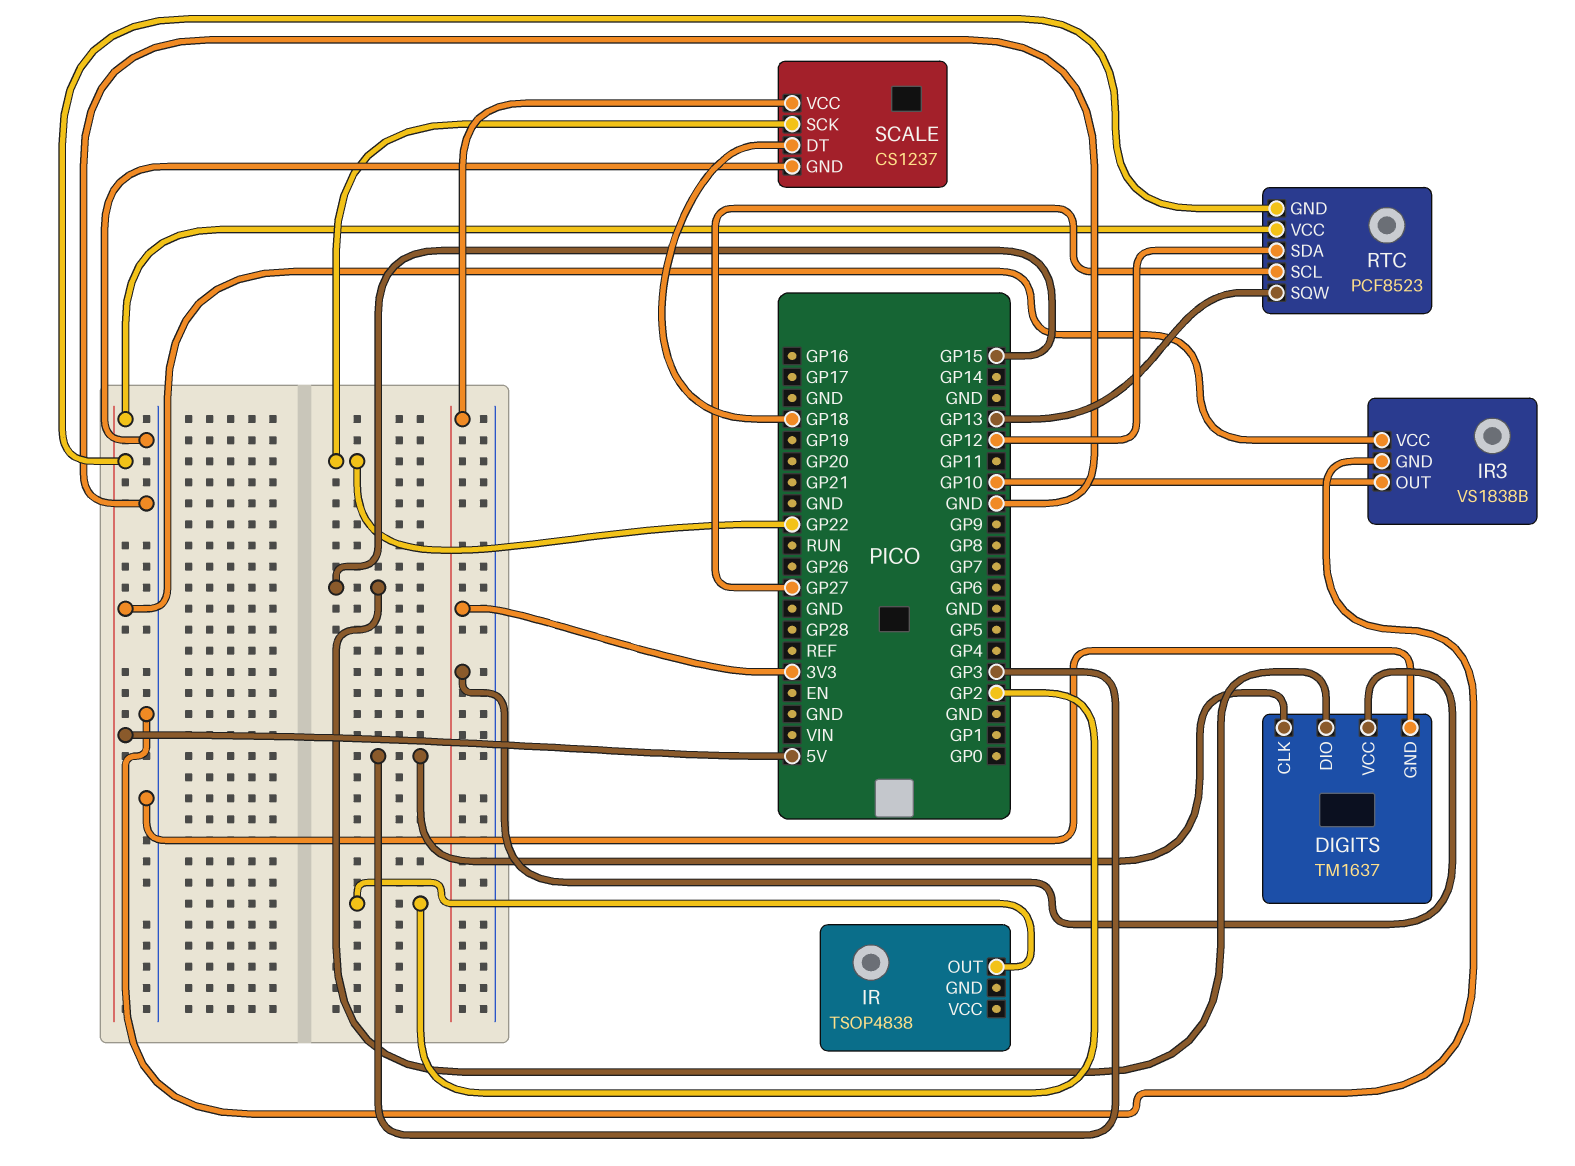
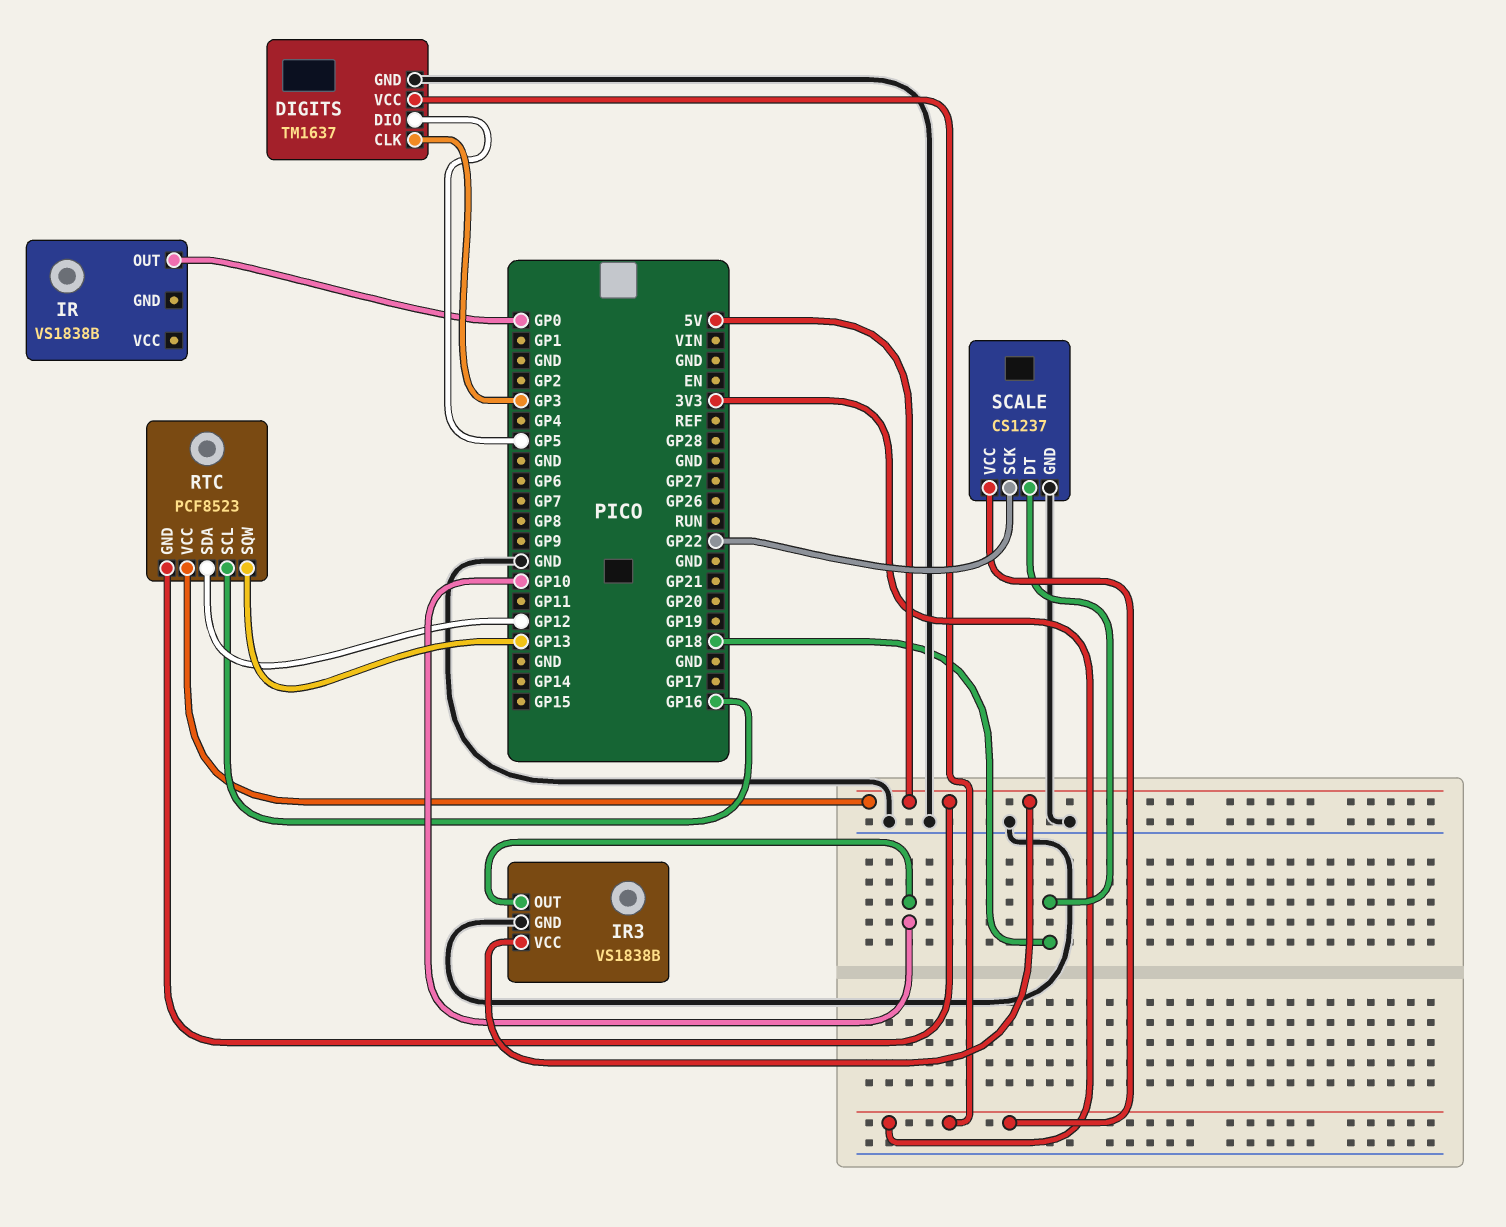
DIGITS pin DIO: GP15 -> GP5
IR: TSOP4838 -> VS1838B
IR pin OUT: GP2 -> GP0
RTC pin SCL: GP27 -> GP16

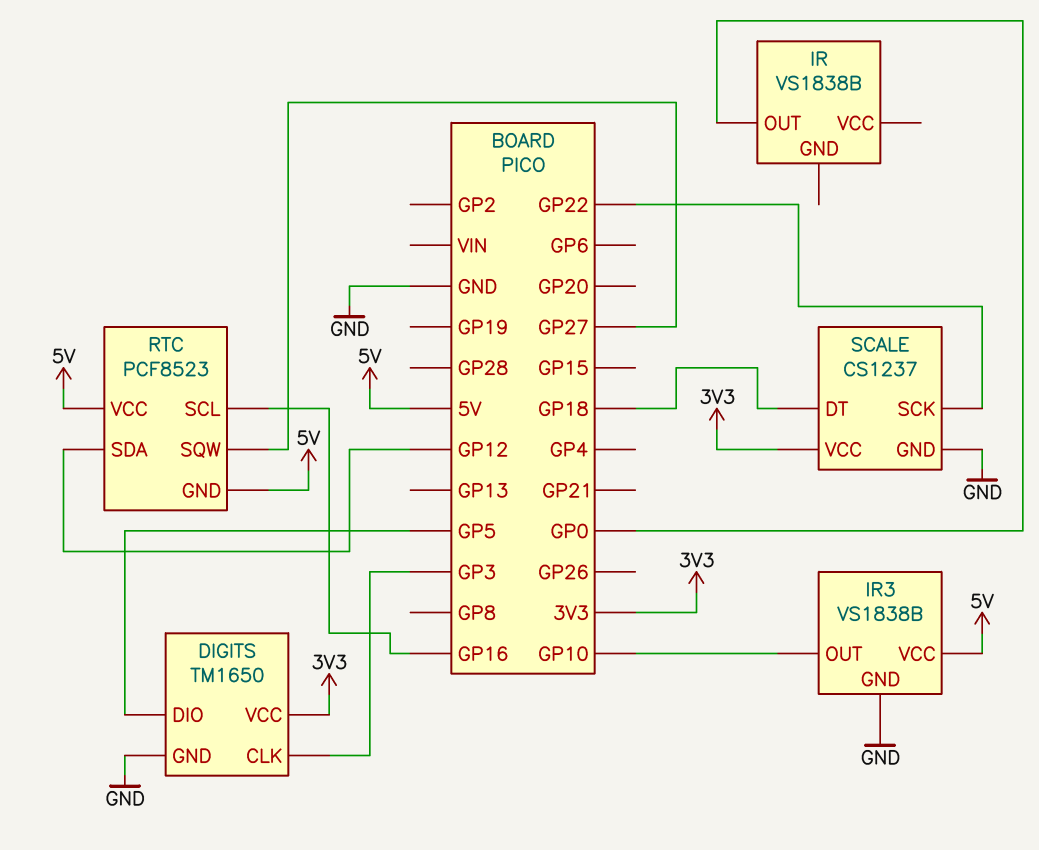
DIGITS: TM1637 -> TM1650
RTC pin SQW: GP13 -> GP27

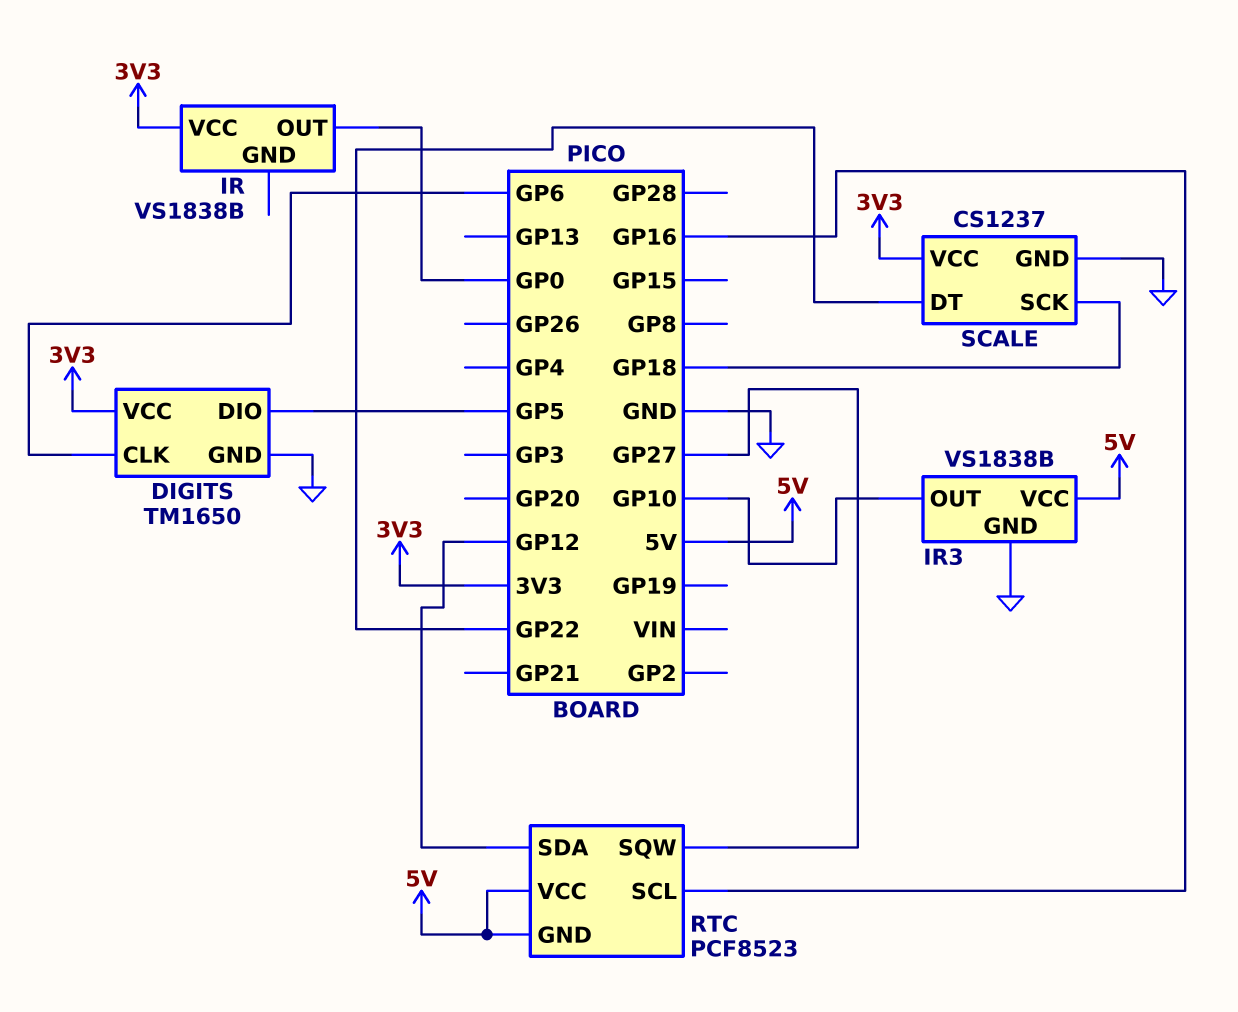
DIGITS pin CLK: GP3 -> GP6
IR pin VCC: none -> 3V3
SCALE pin DT: GP18 -> GP22
SCALE pin SCK: GP22 -> GP18

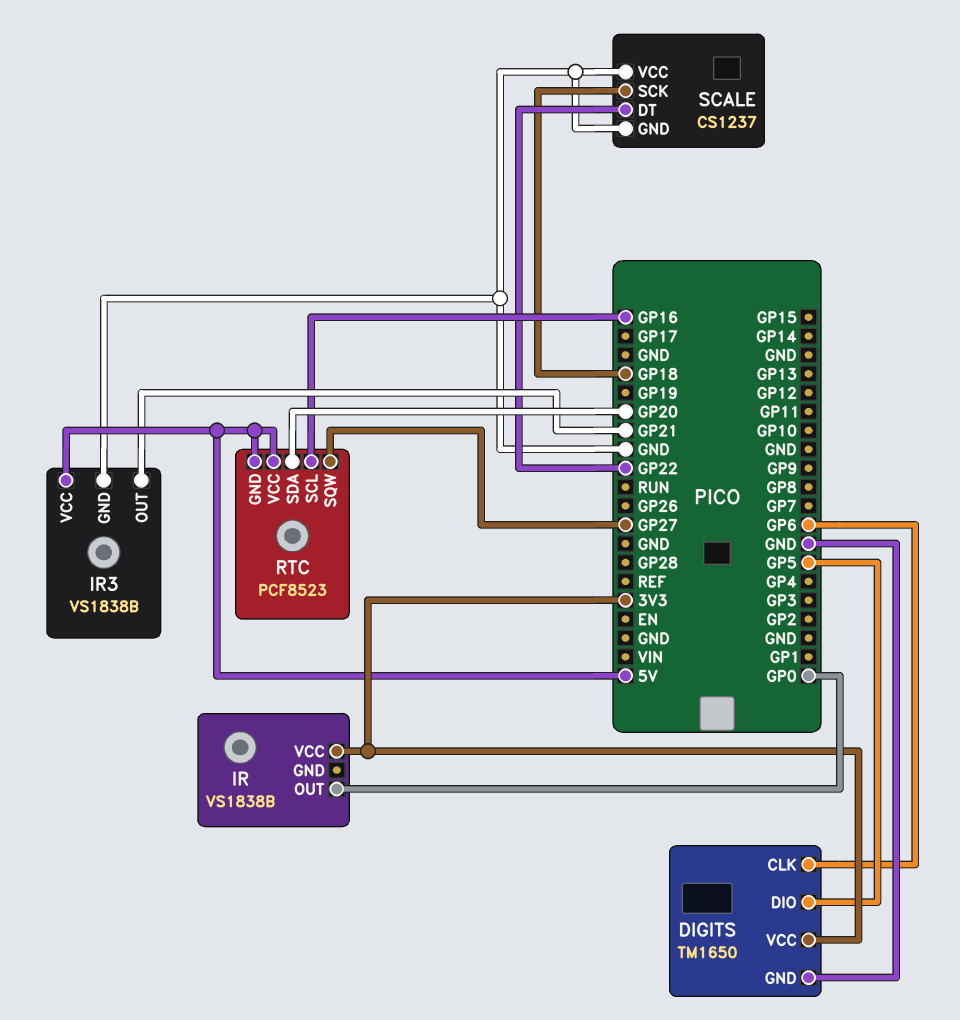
IR3 pin OUT: GP10 -> GP21
RTC pin SDA: GP12 -> GP20
SCALE pin VCC: 3V3 -> GND

